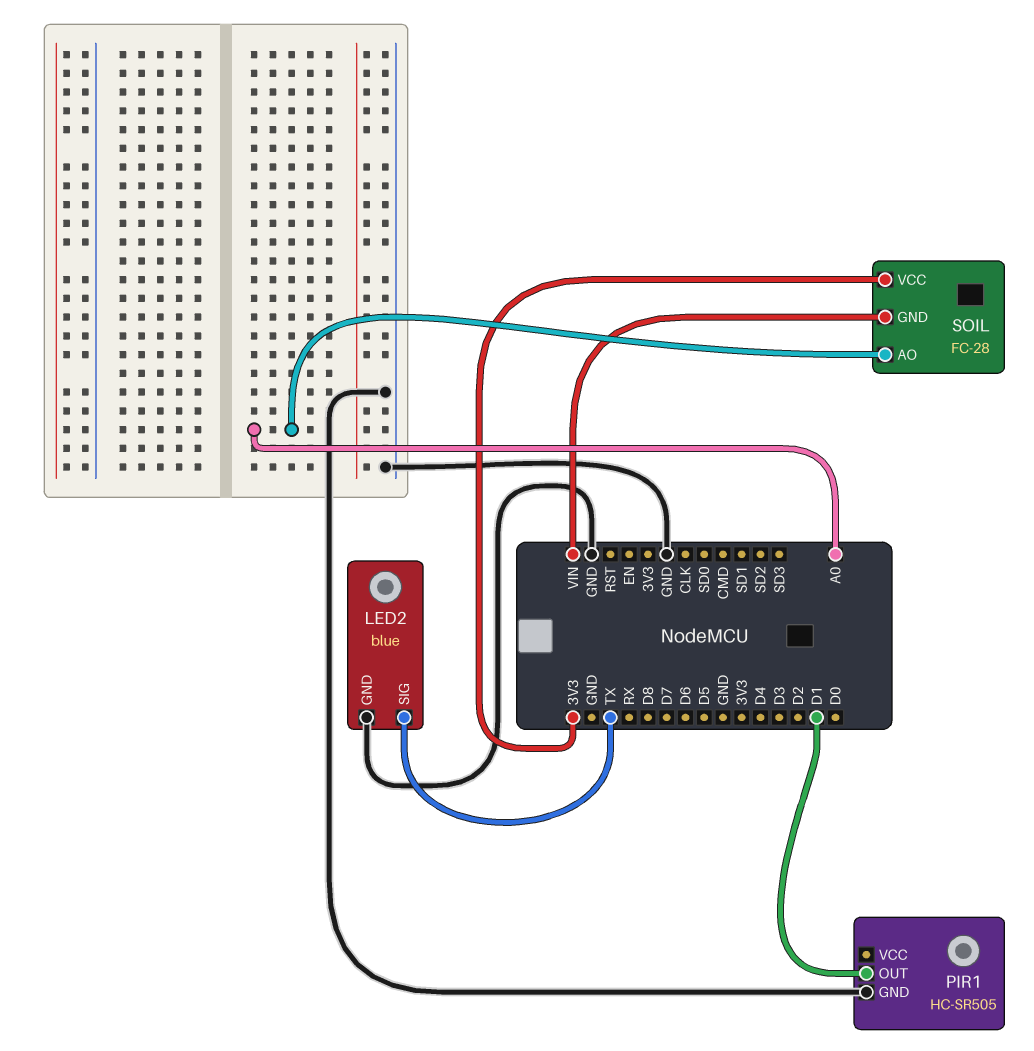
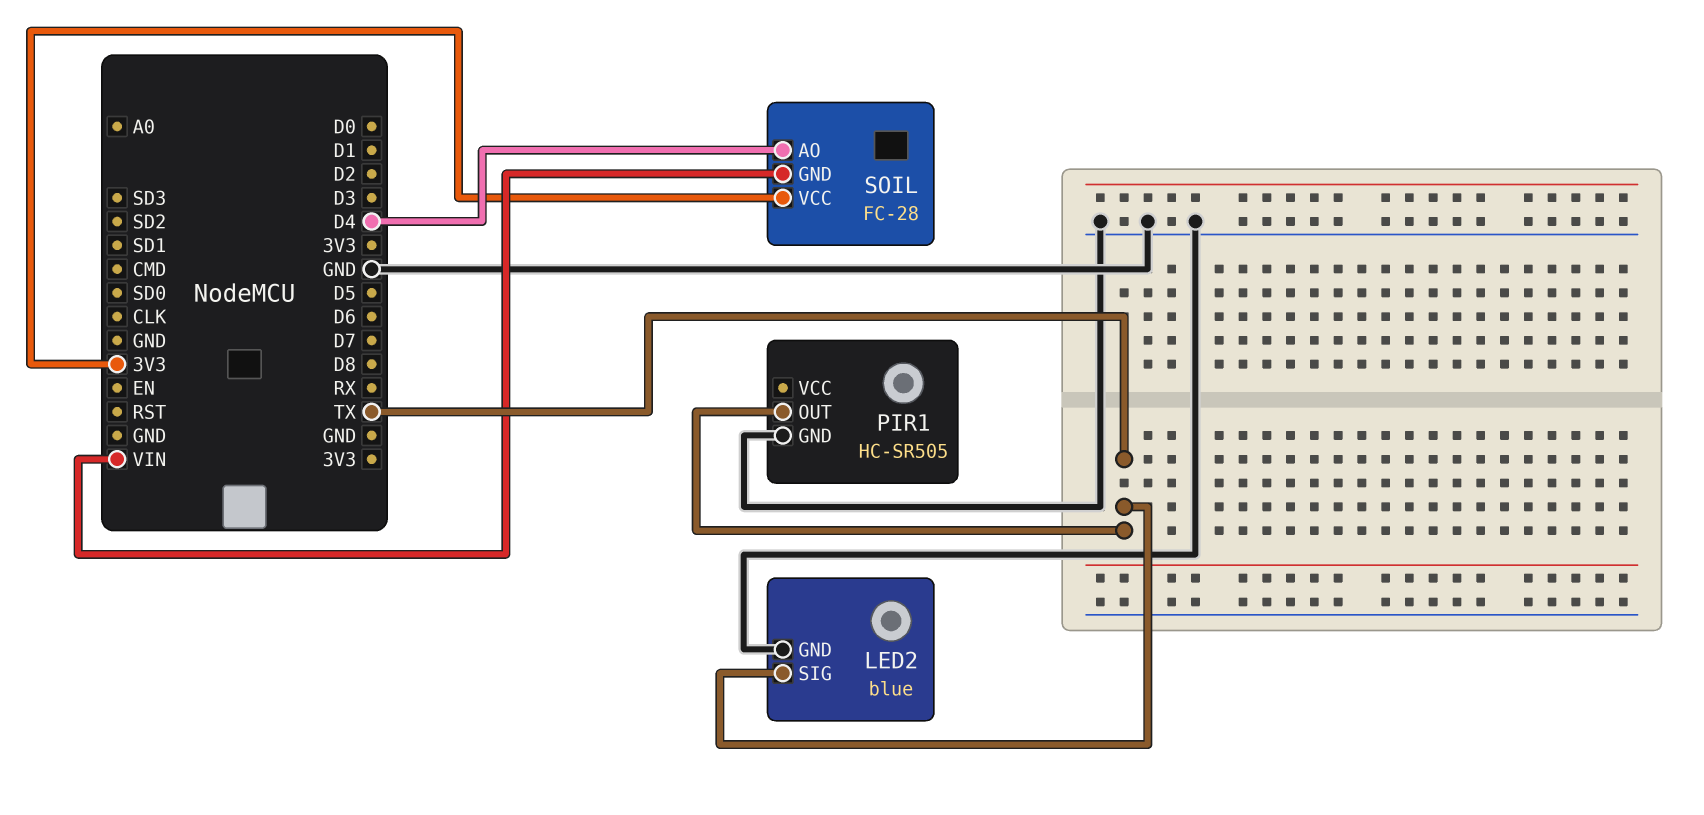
PIR1 pin OUT: D1 -> TX
SOIL pin AO: A0 -> D4

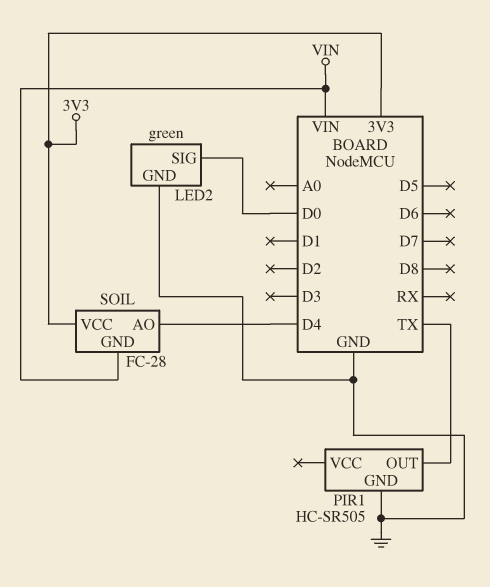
LED2: blue -> green
LED2 pin SIG: TX -> D0

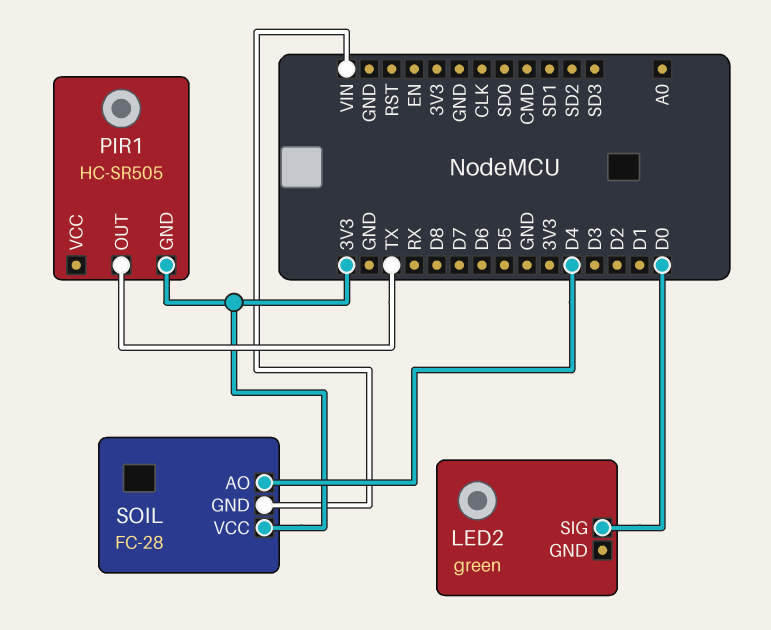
LED2 pin GND: GND -> none
PIR1 pin GND: GND -> 3V3

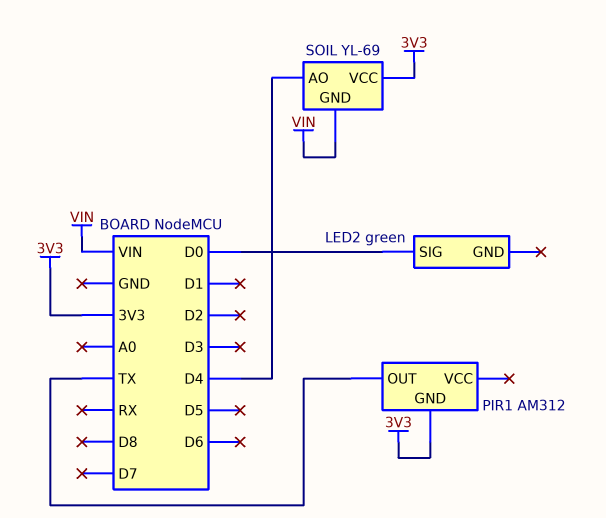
PIR1: HC-SR505 -> AM312
SOIL: FC-28 -> YL-69

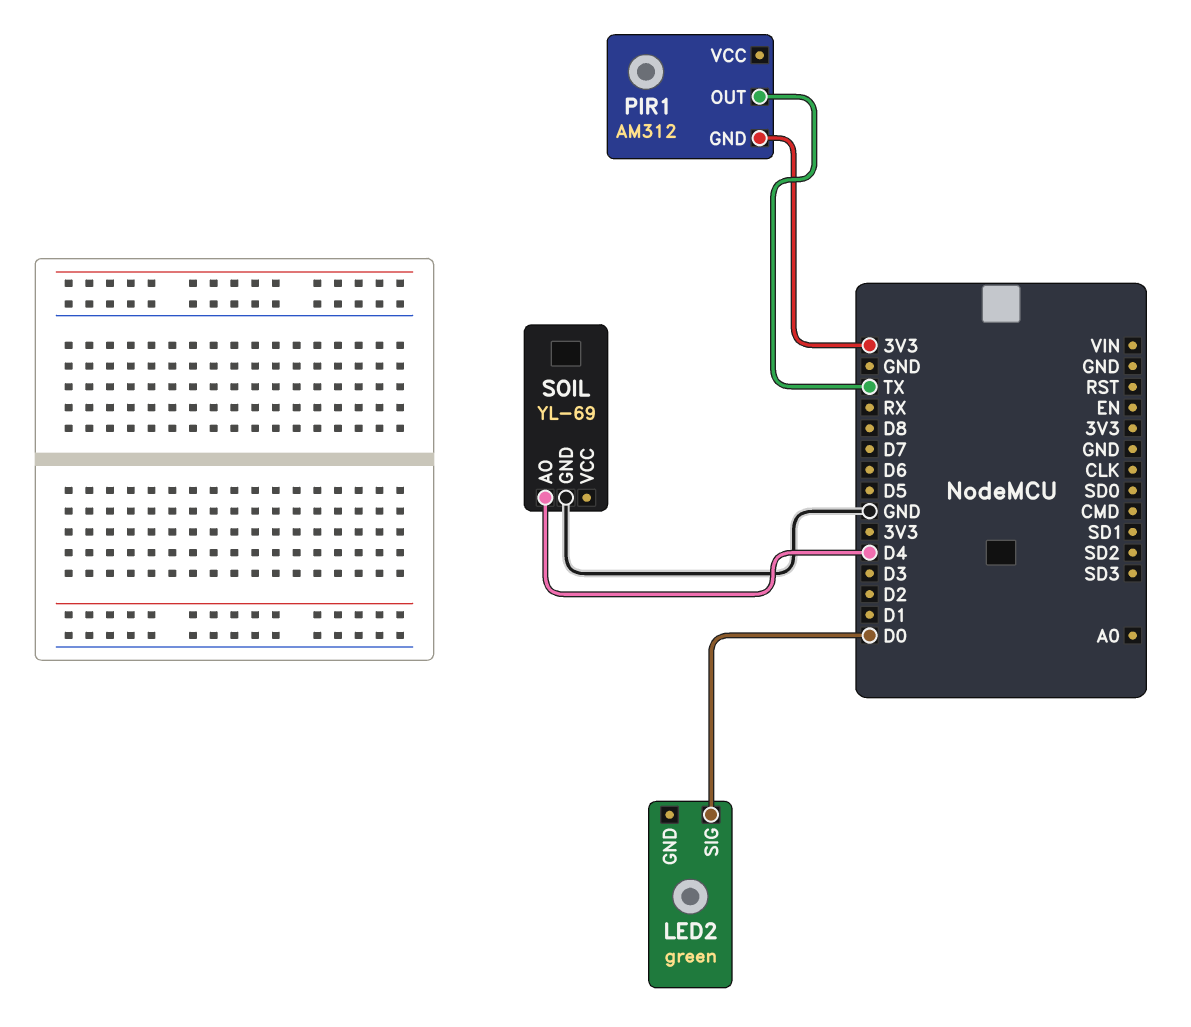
SOIL pin GND: VIN -> GND
SOIL pin VCC: 3V3 -> none

